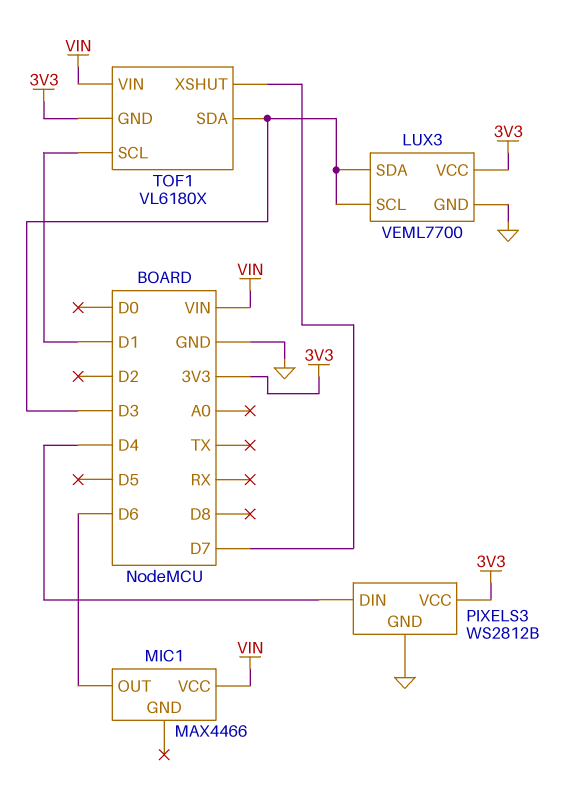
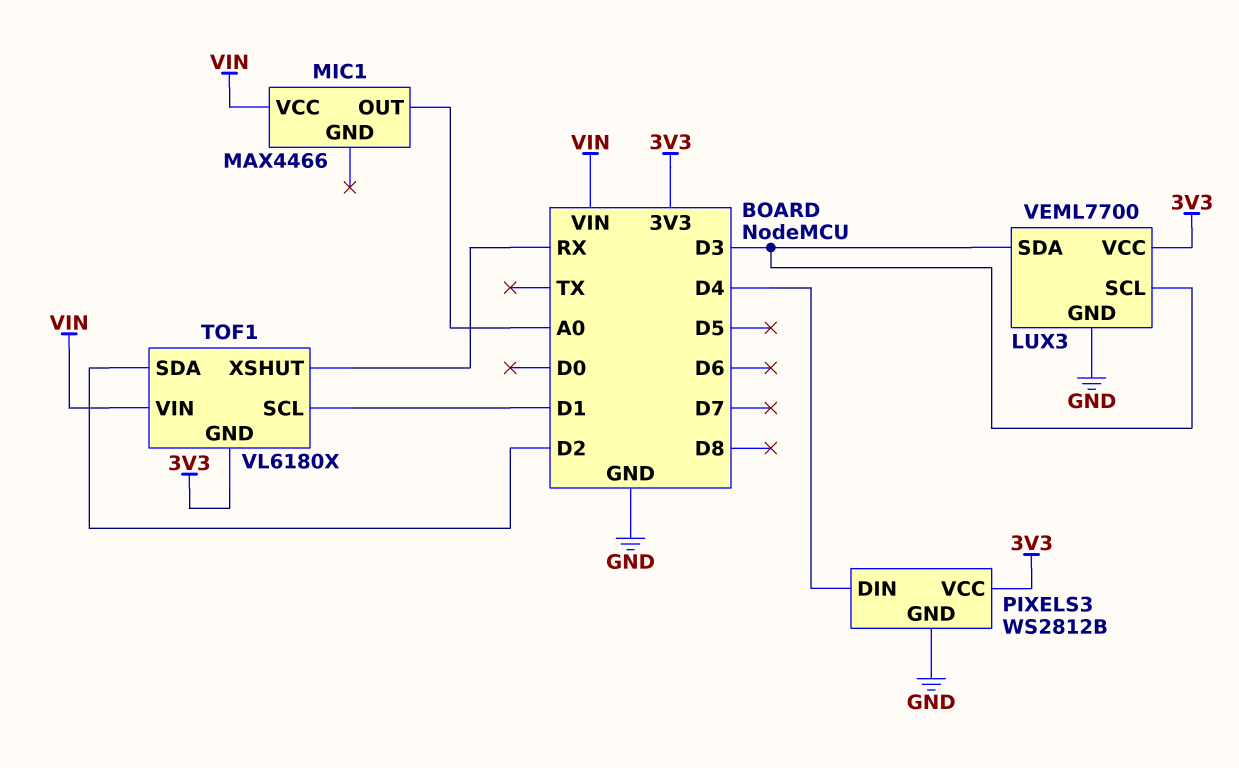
MIC1 pin OUT: D6 -> A0
TOF1 pin SDA: D3 -> D2
TOF1 pin XSHUT: D7 -> RX

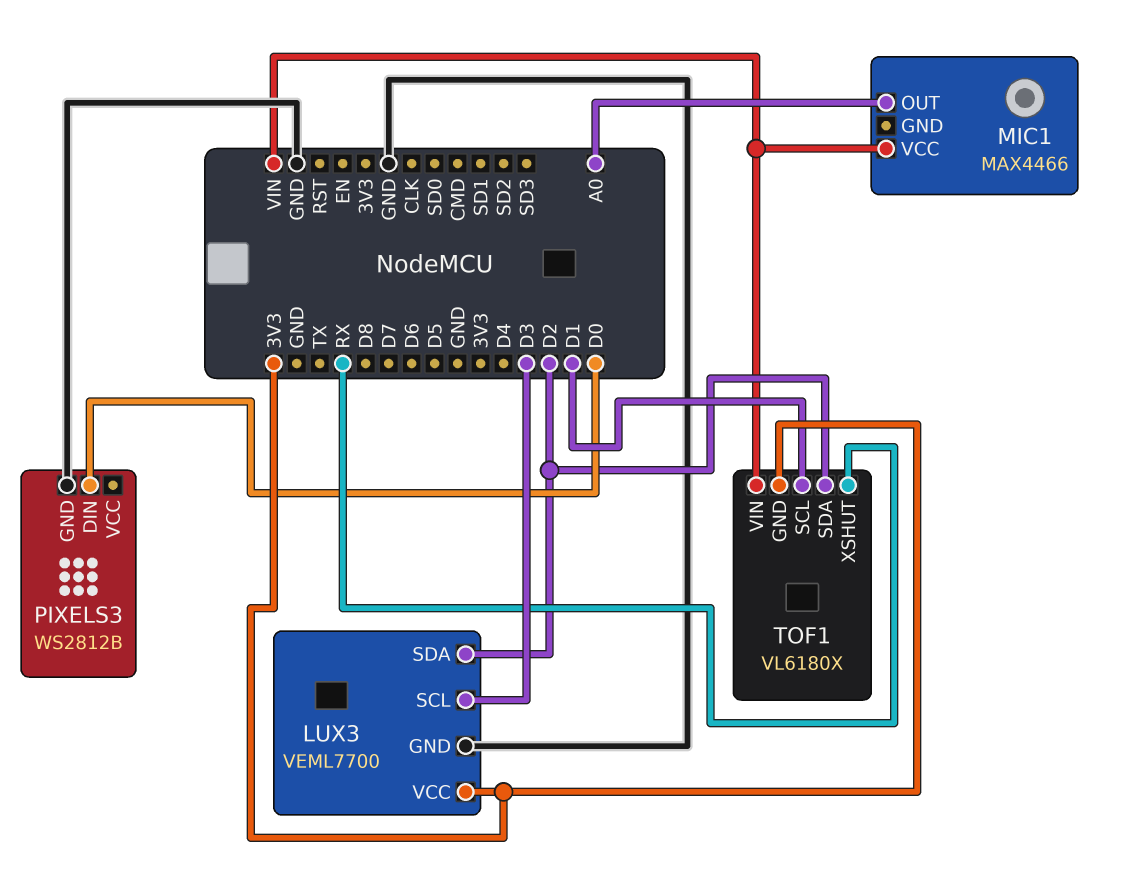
LUX3 pin SDA: D3 -> D2
PIXELS3 pin DIN: D4 -> D0
PIXELS3 pin VCC: 3V3 -> none

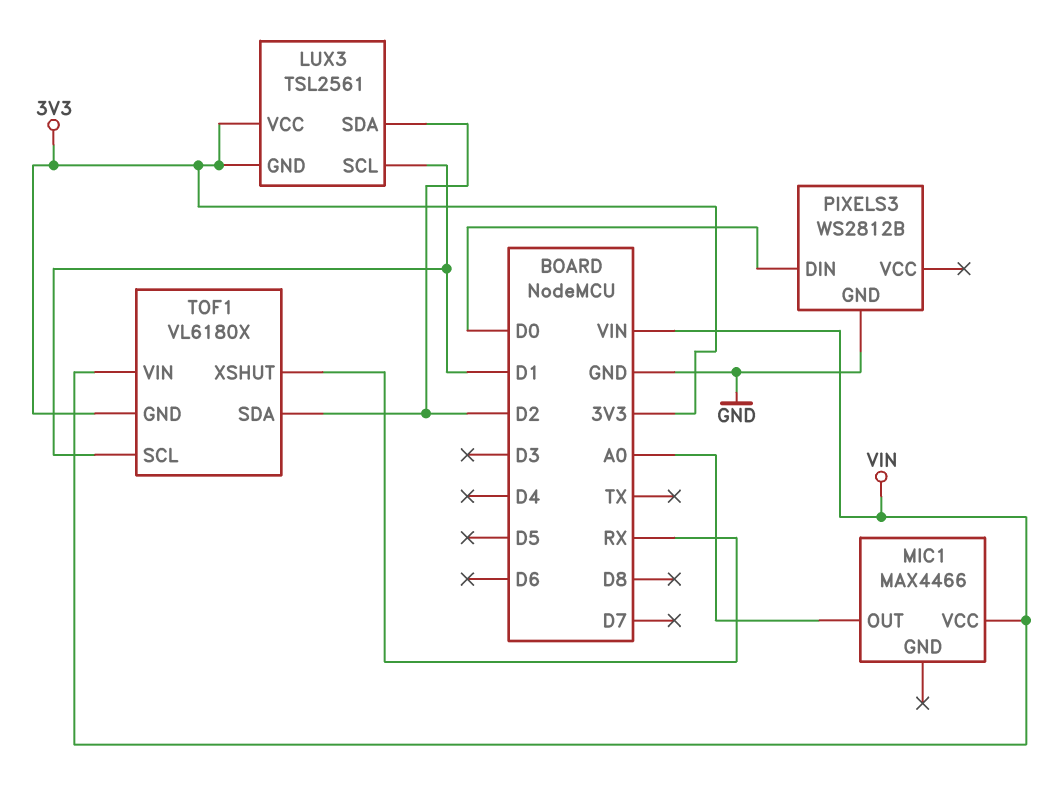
LUX3: VEML7700 -> TSL2561
LUX3 pin GND: GND -> 3V3
LUX3 pin SCL: D3 -> D1

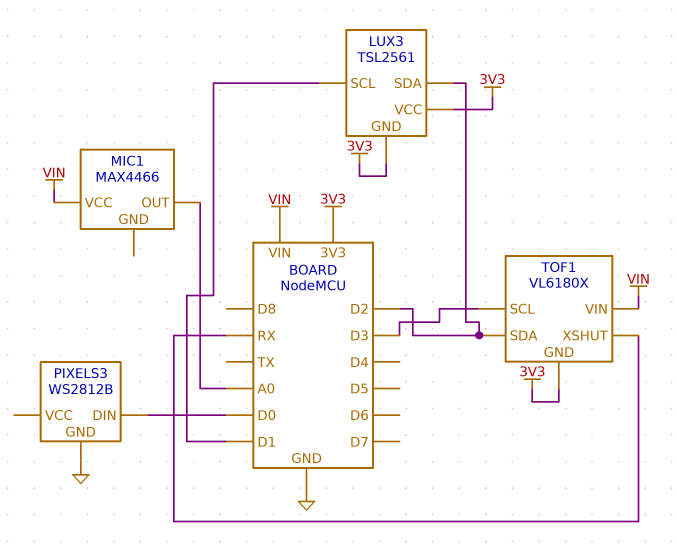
TOF1 pin SCL: D1 -> D3

